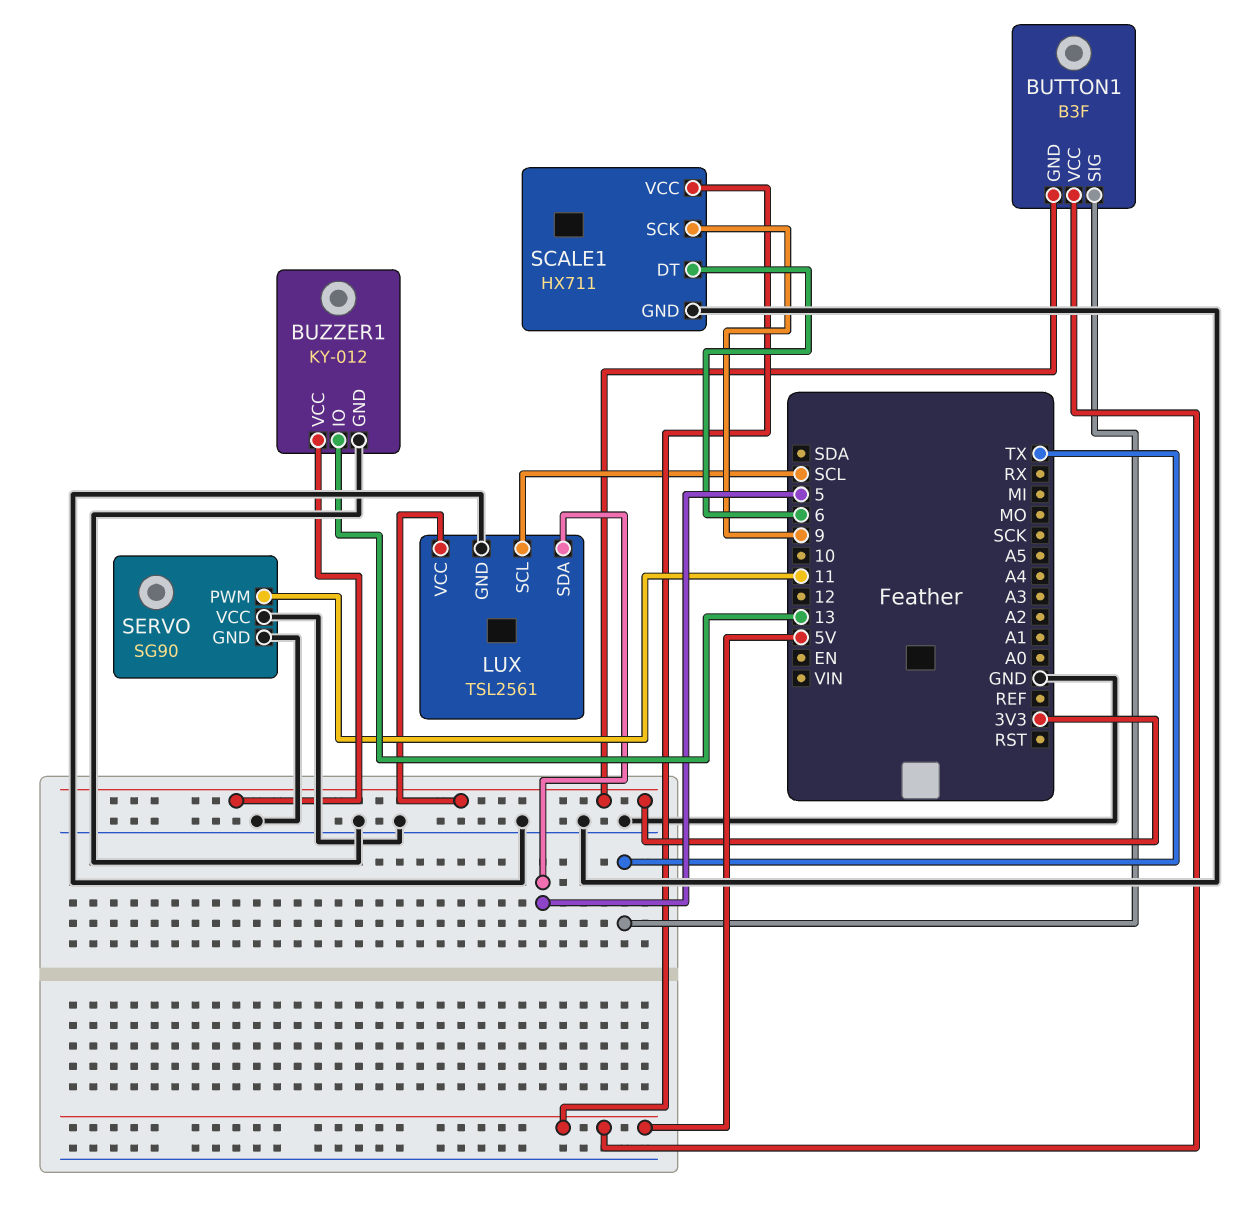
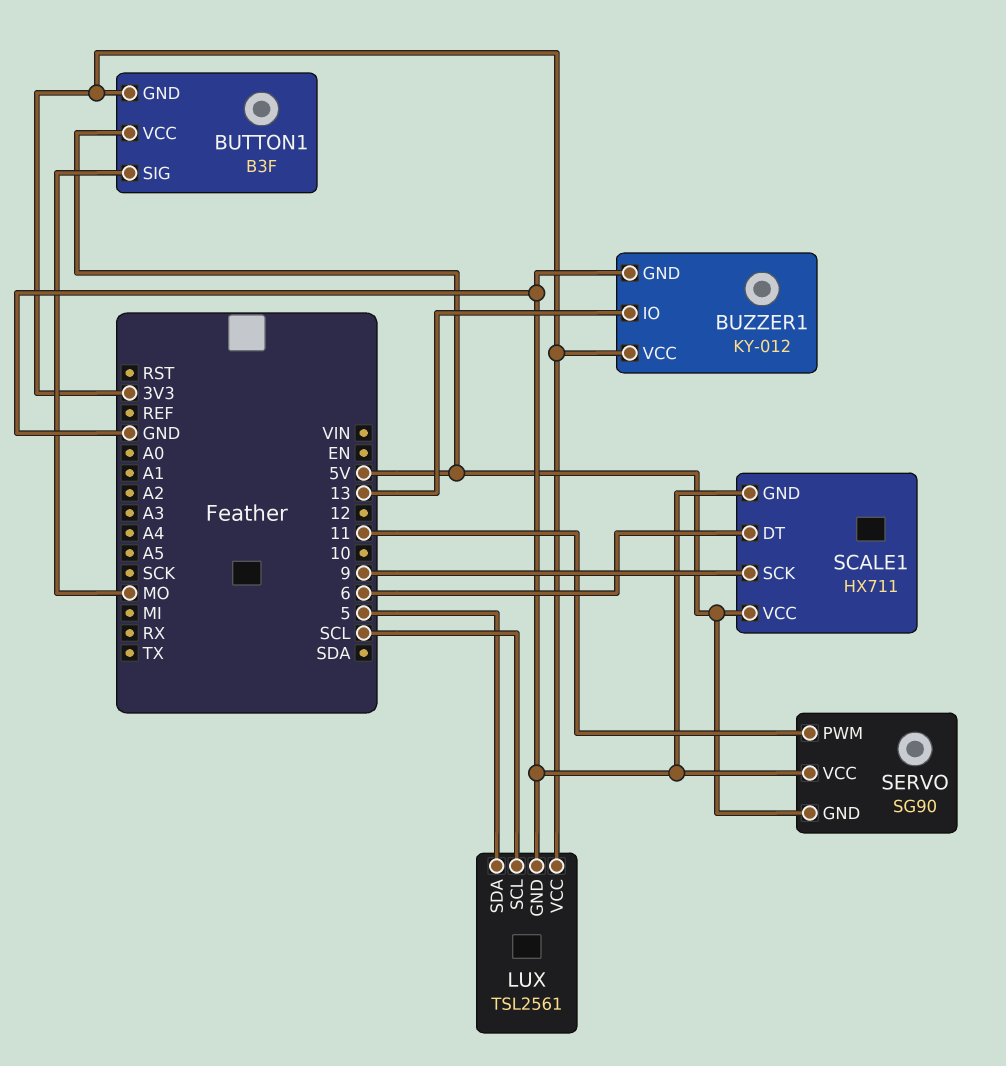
BUTTON1 pin SIG: TX -> MO
SERVO pin GND: GND -> 5V

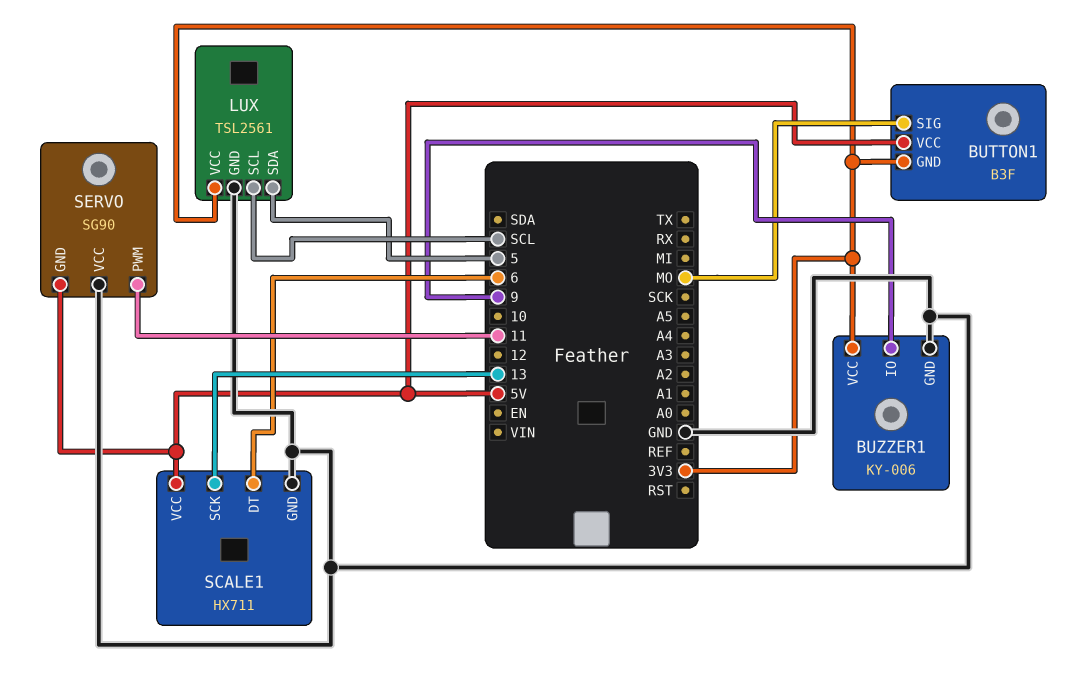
BUZZER1: KY-012 -> KY-006
BUZZER1 pin IO: 13 -> 9
SCALE1 pin SCK: 9 -> 13

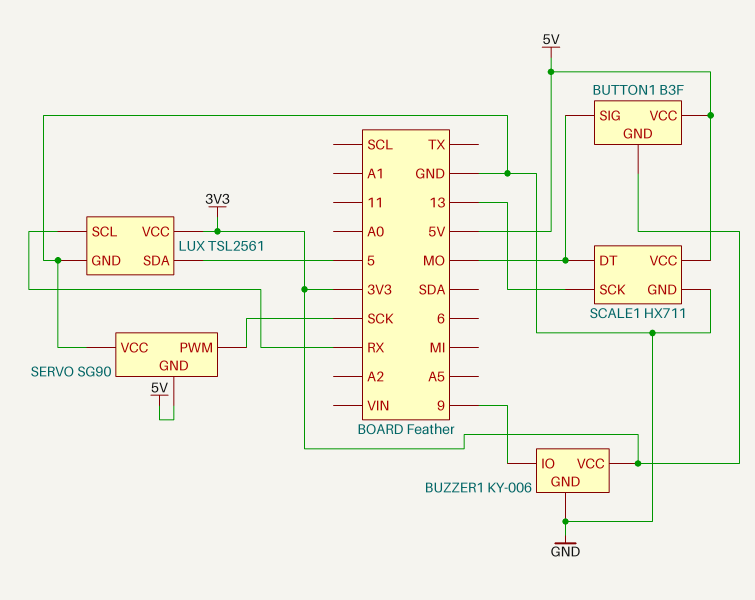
LUX pin SCL: SCL -> RX
SCALE1 pin DT: 6 -> MO
SERVO pin PWM: 11 -> SCK

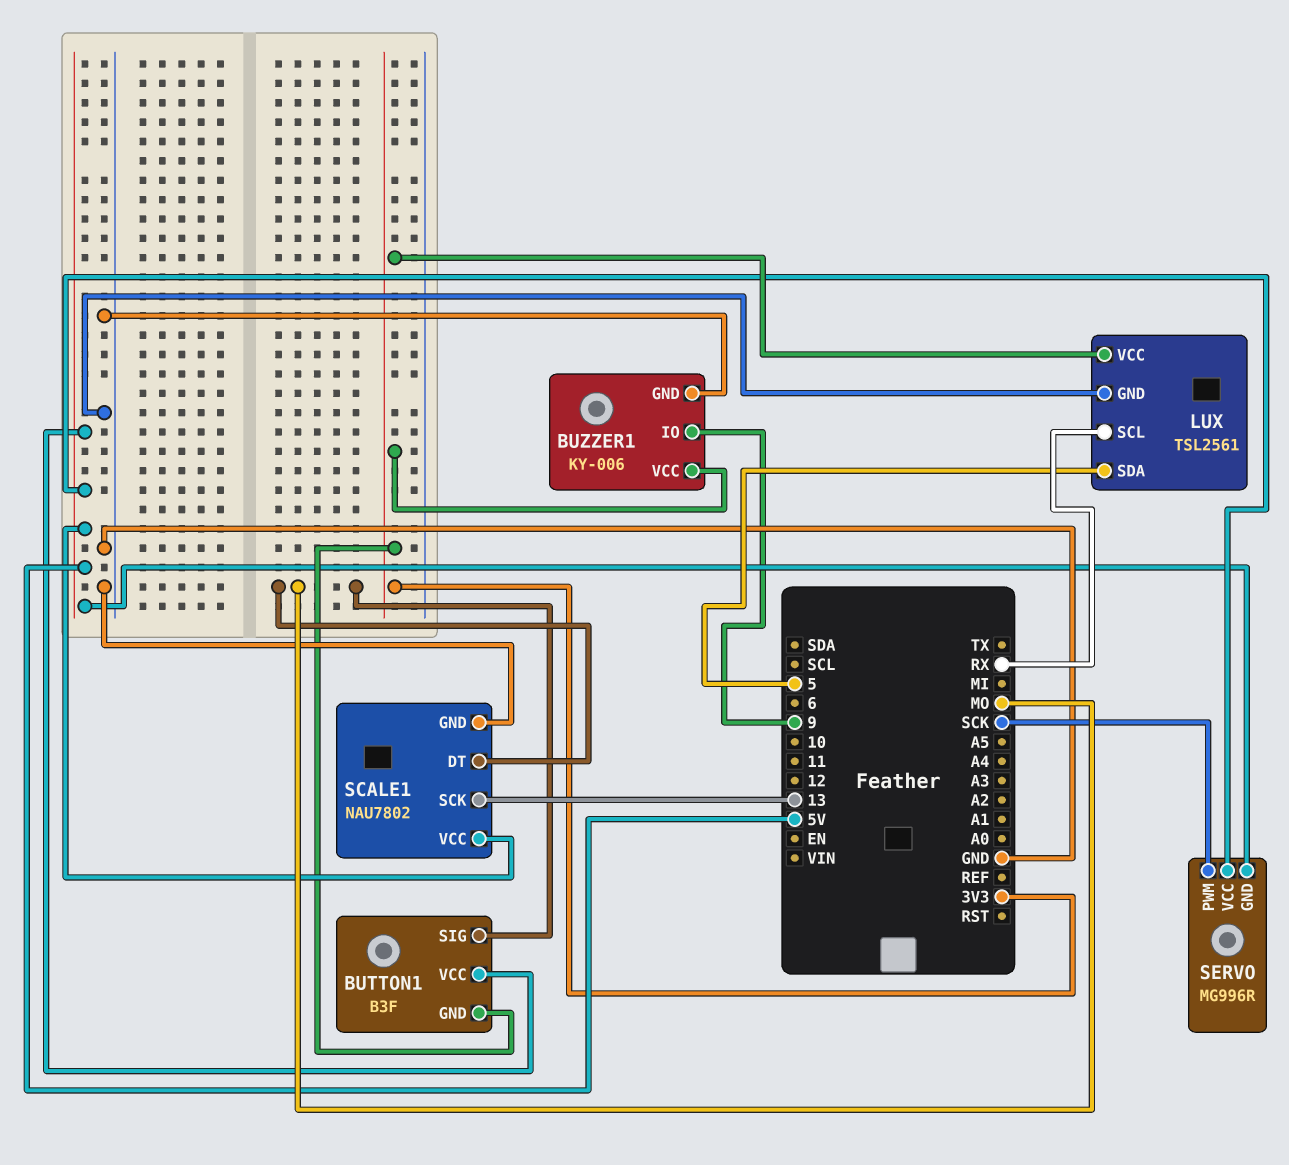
SCALE1: HX711 -> NAU7802
SERVO: SG90 -> MG996R
SERVO pin VCC: GND -> 5V

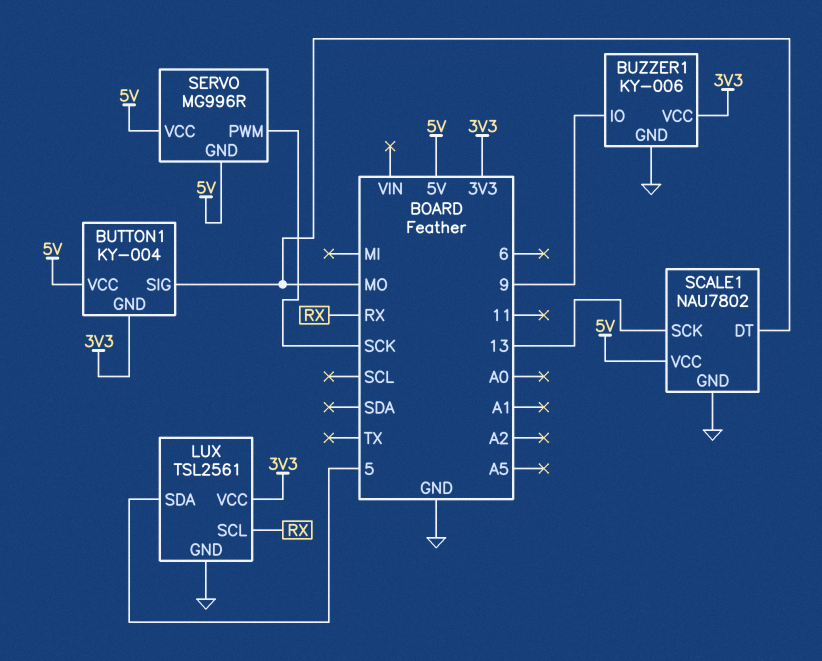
BUTTON1: B3F -> KY-004

